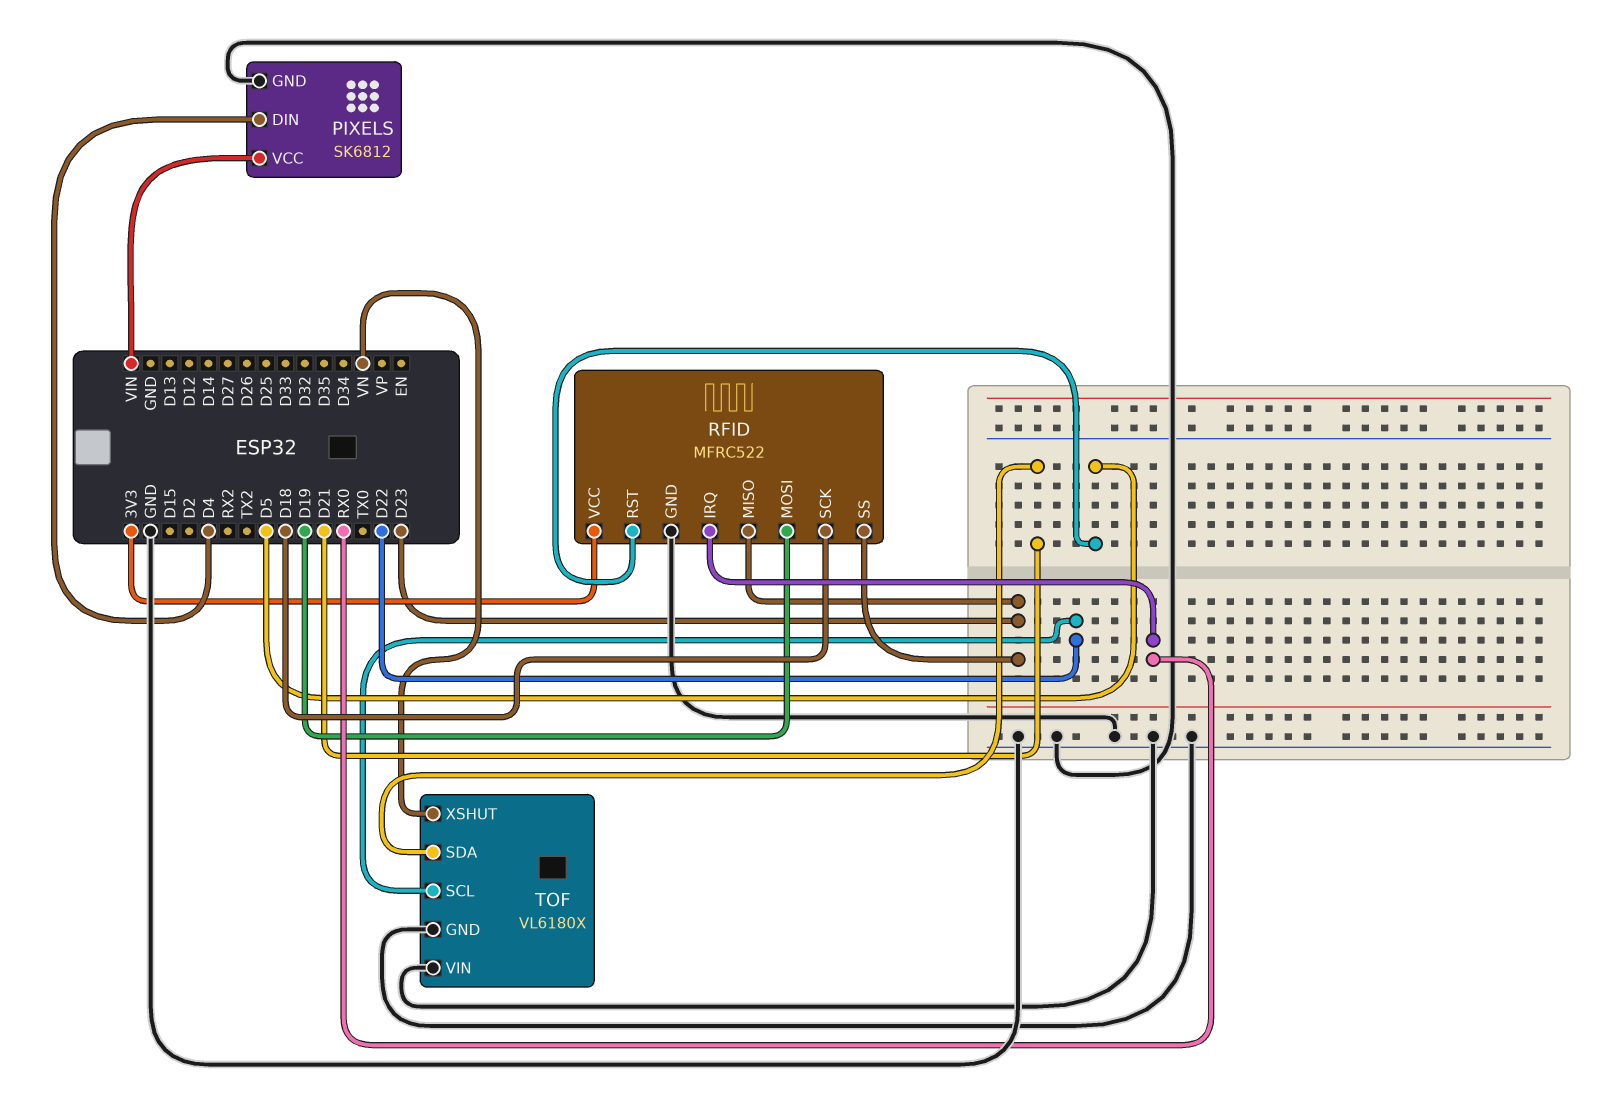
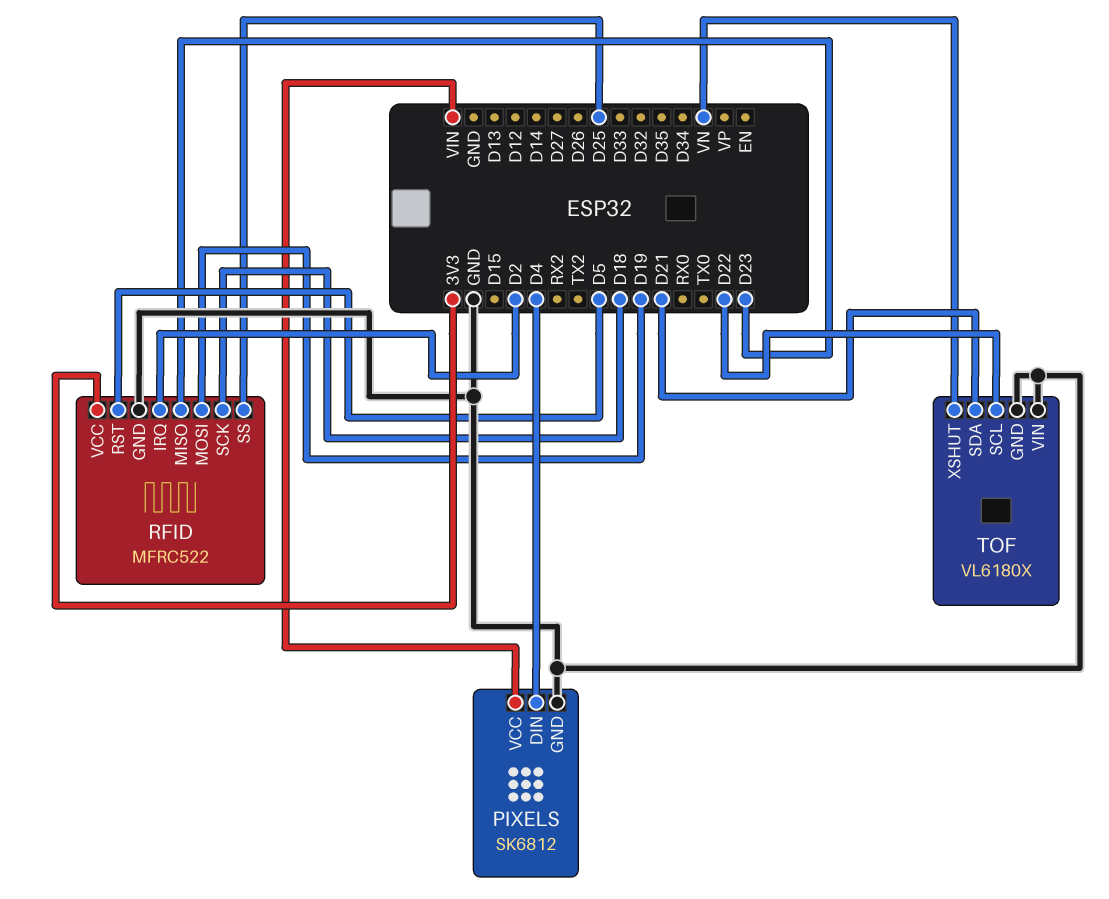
RFID pin IRQ: RX0 -> D2
RFID pin SS: D23 -> D25

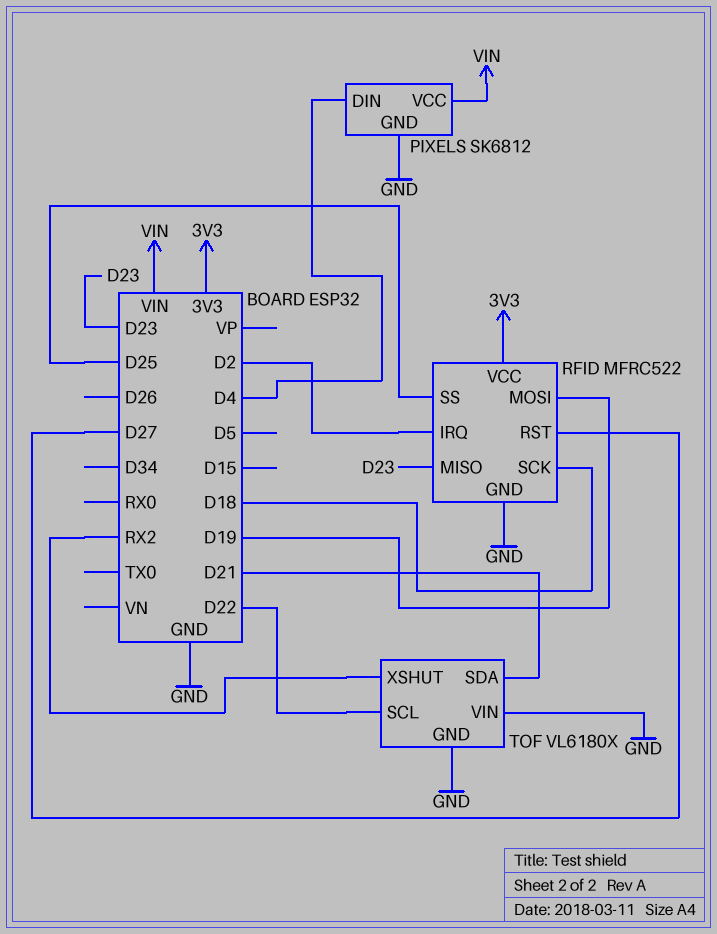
RFID pin RST: D5 -> D27
TOF pin XSHUT: VN -> RX2

